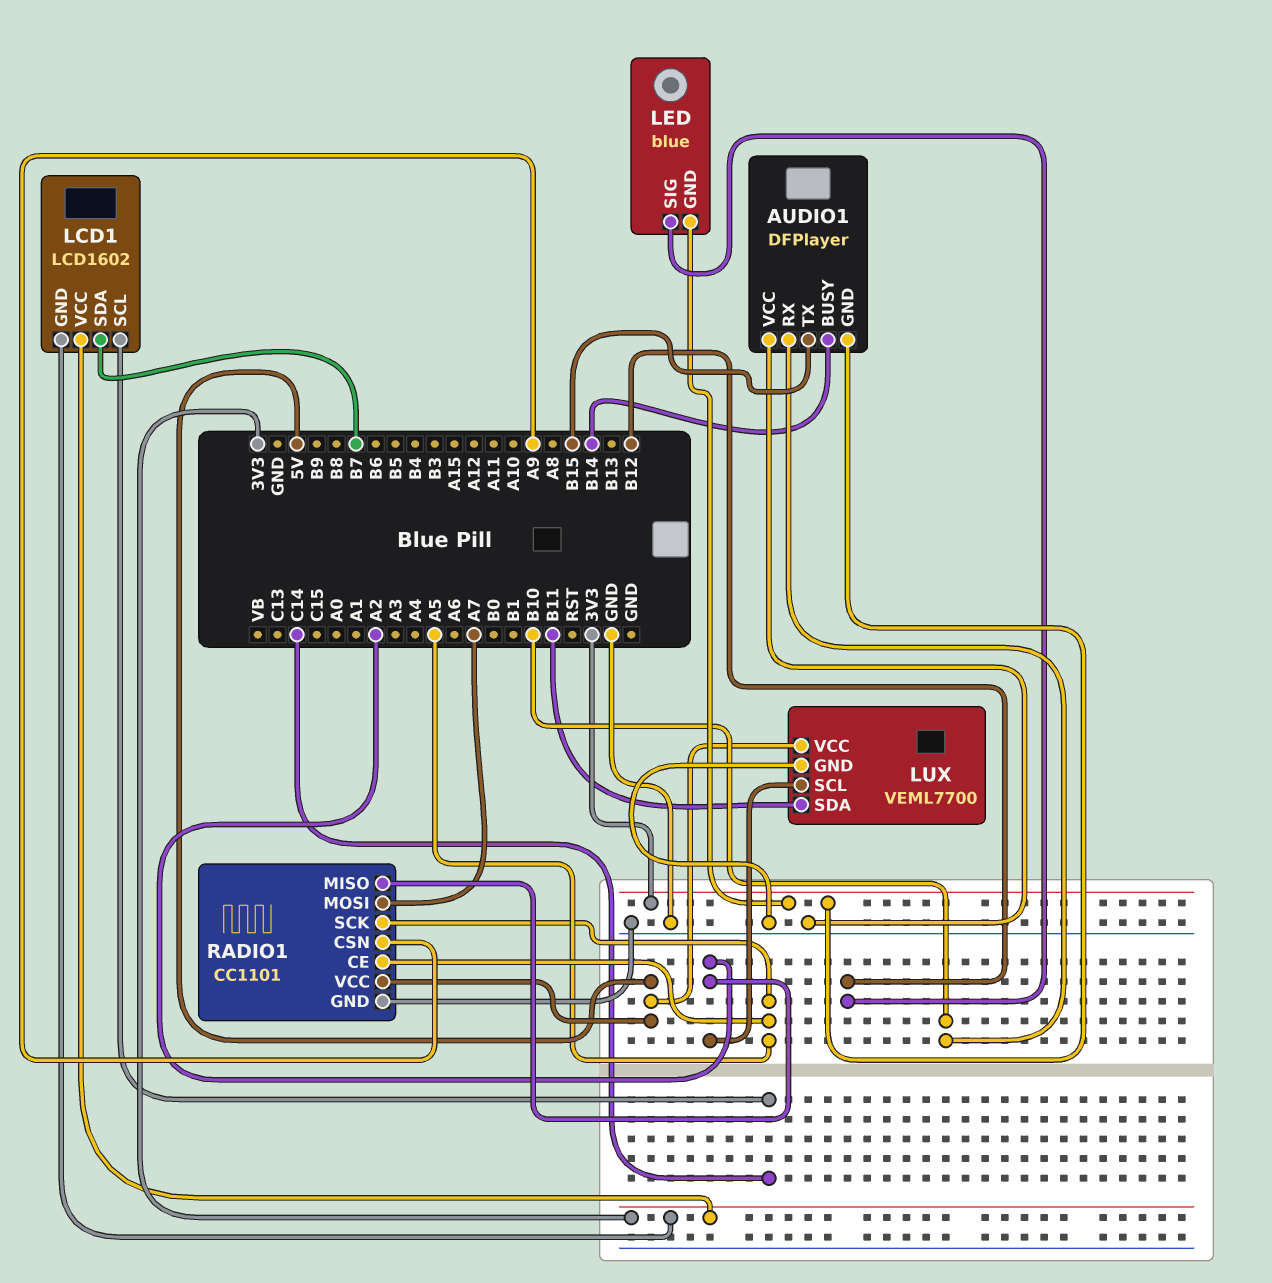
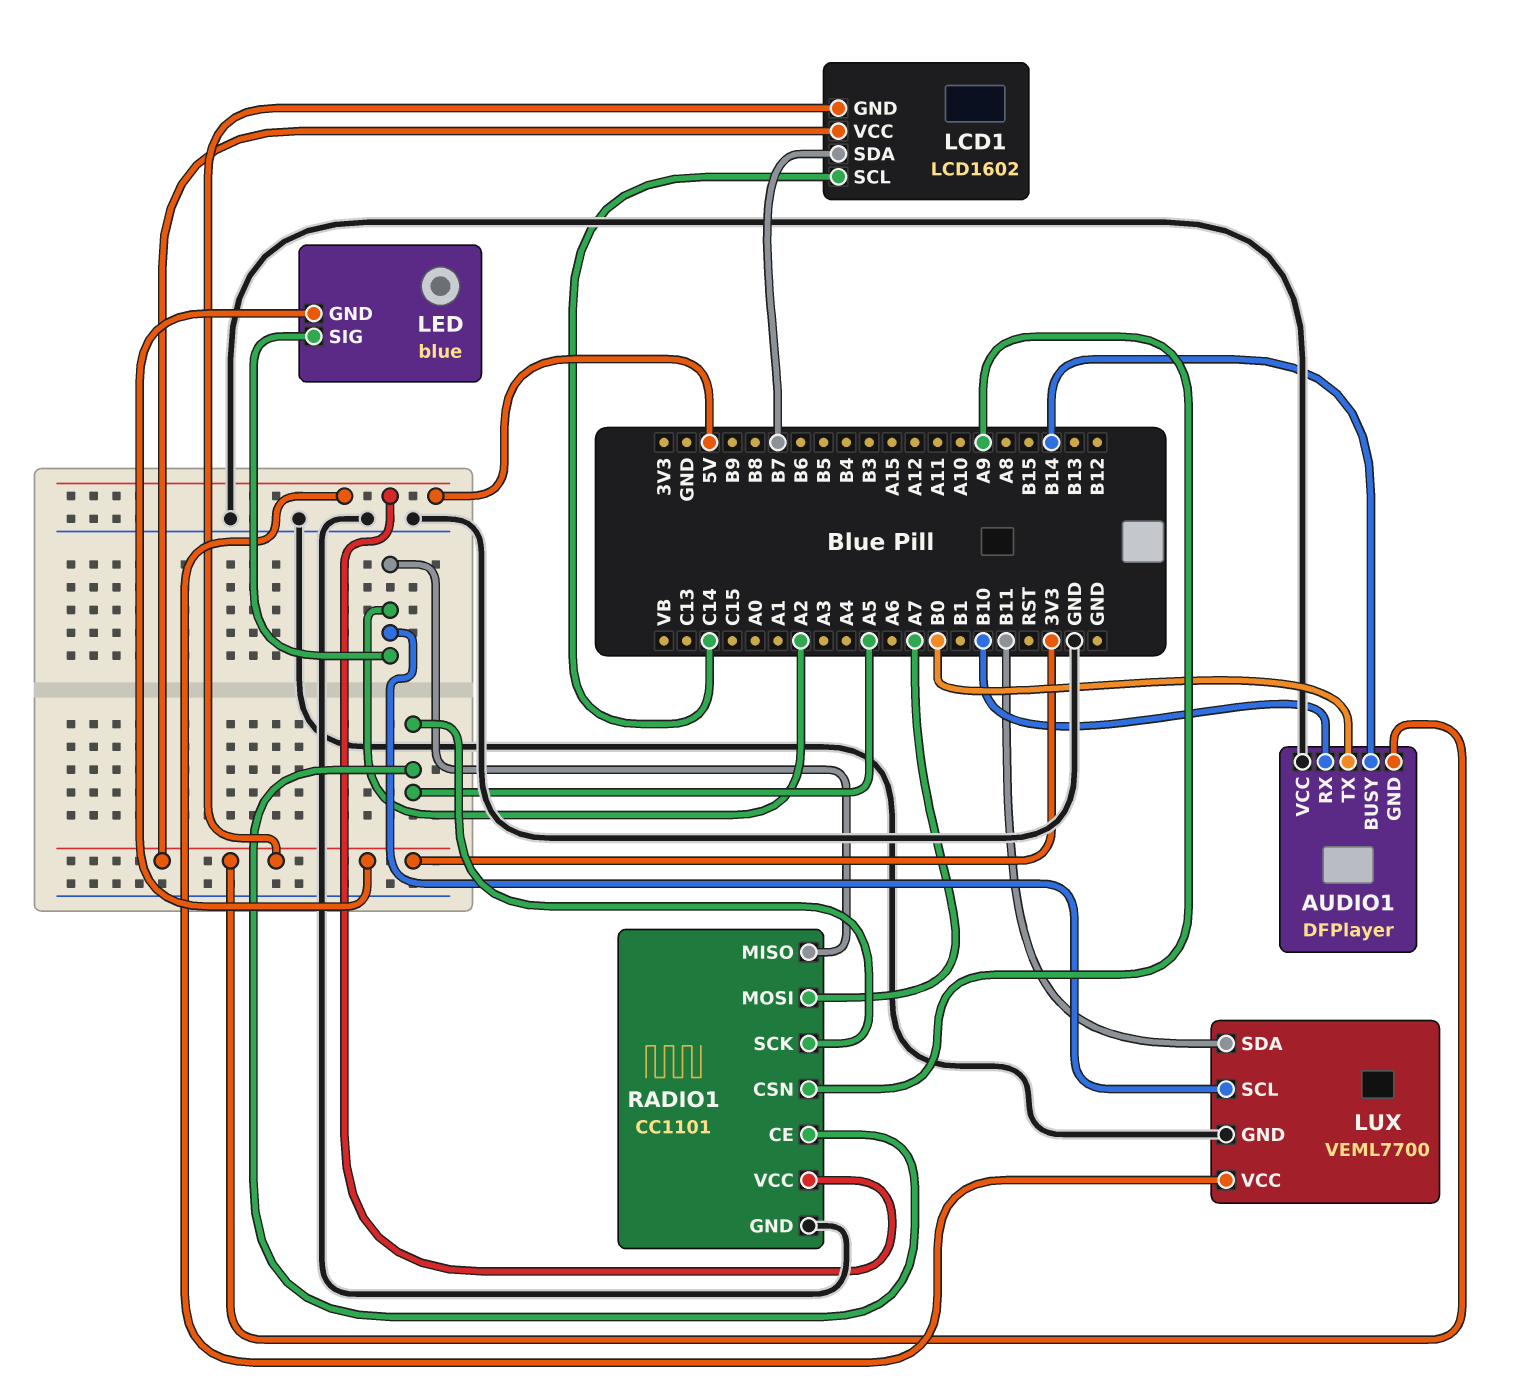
AUDIO1 pin TX: B15 -> B0
LED pin SIG: B12 -> A2

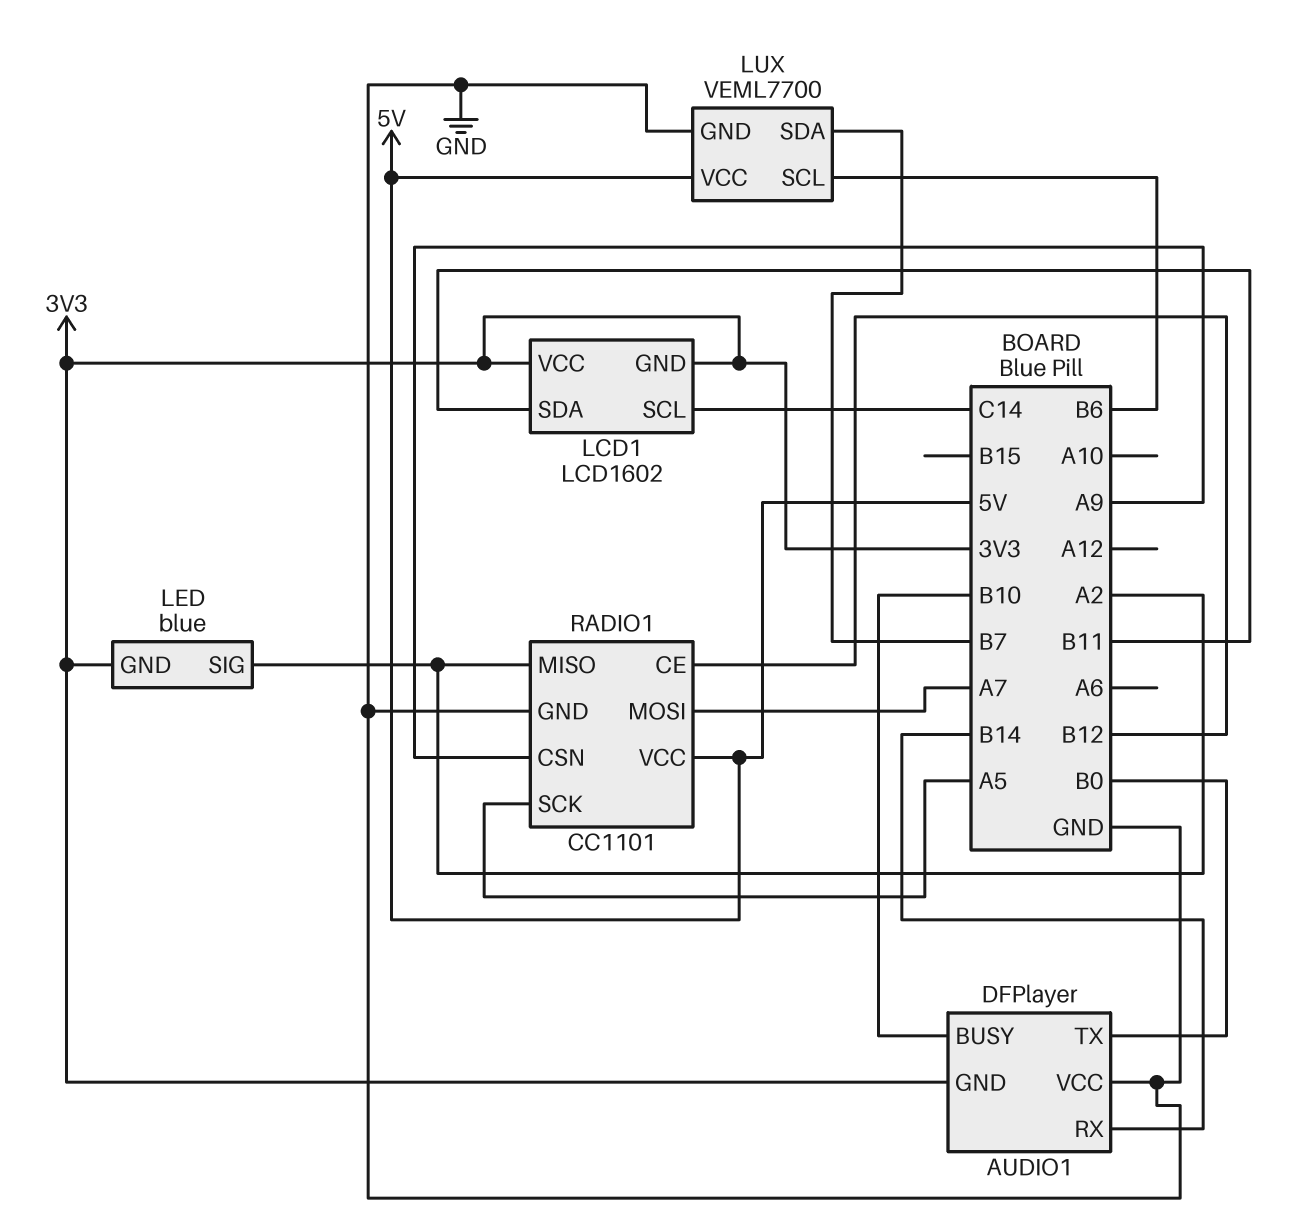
AUDIO1 pin BUSY: B14 -> B10
AUDIO1 pin RX: B10 -> B14
LCD1 pin SDA: B7 -> B11
LUX pin SCL: A2 -> B6
LUX pin SDA: B11 -> B7
RADIO1 pin CE: A5 -> B12

